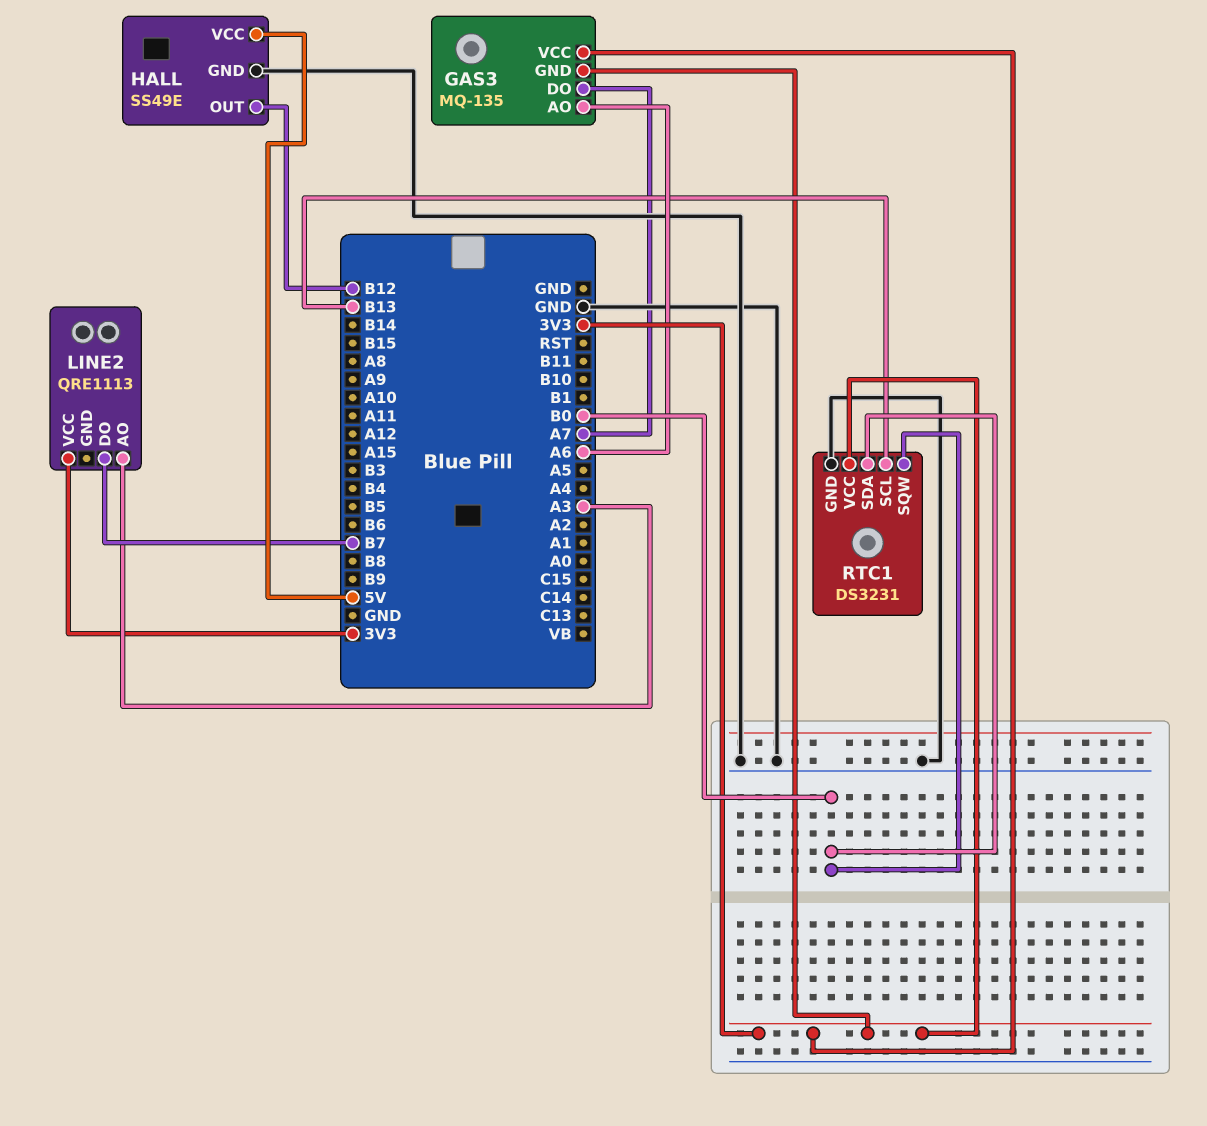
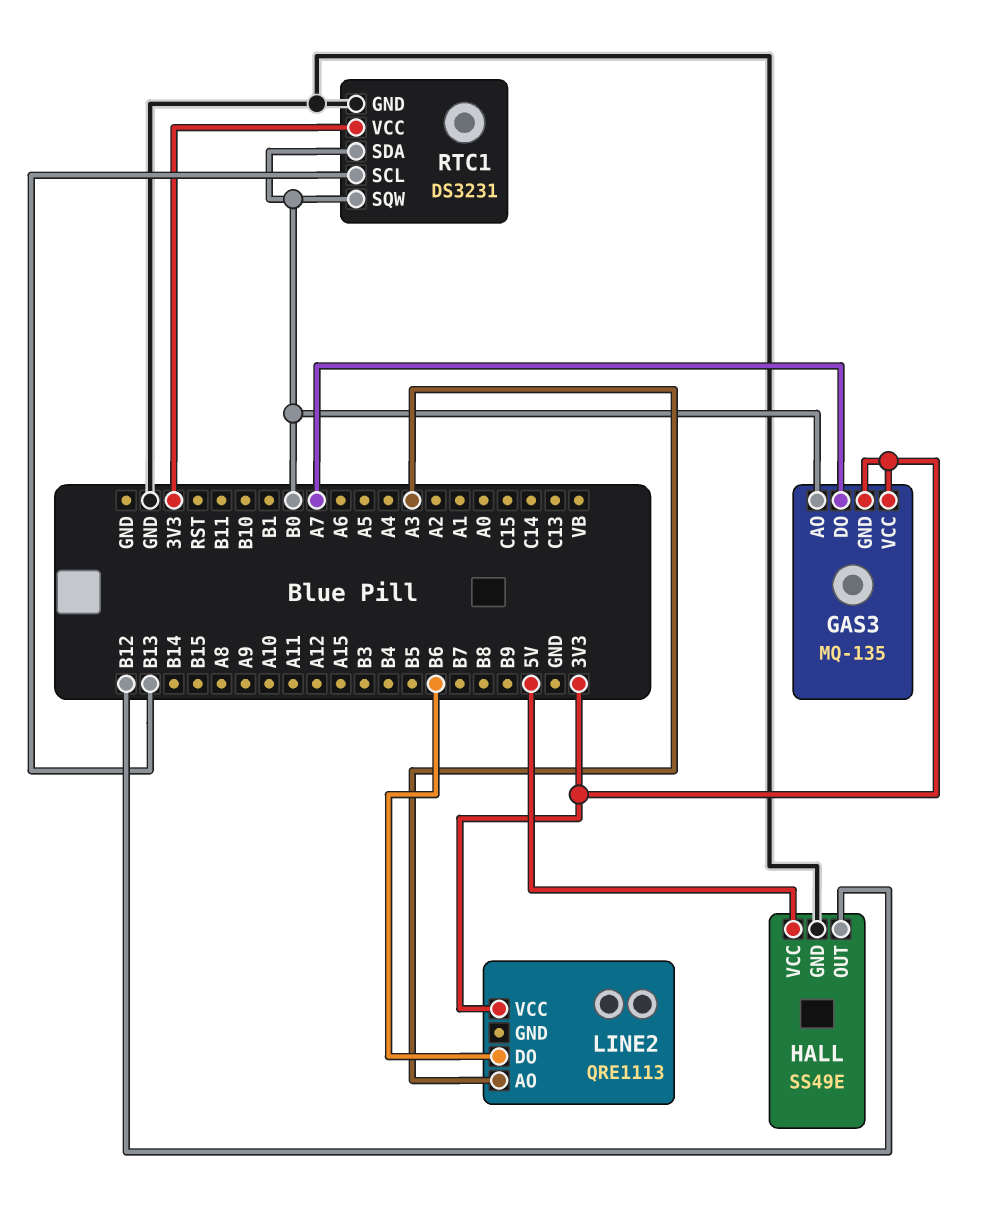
GAS3 pin AO: A6 -> B0
LINE2 pin DO: B7 -> B6

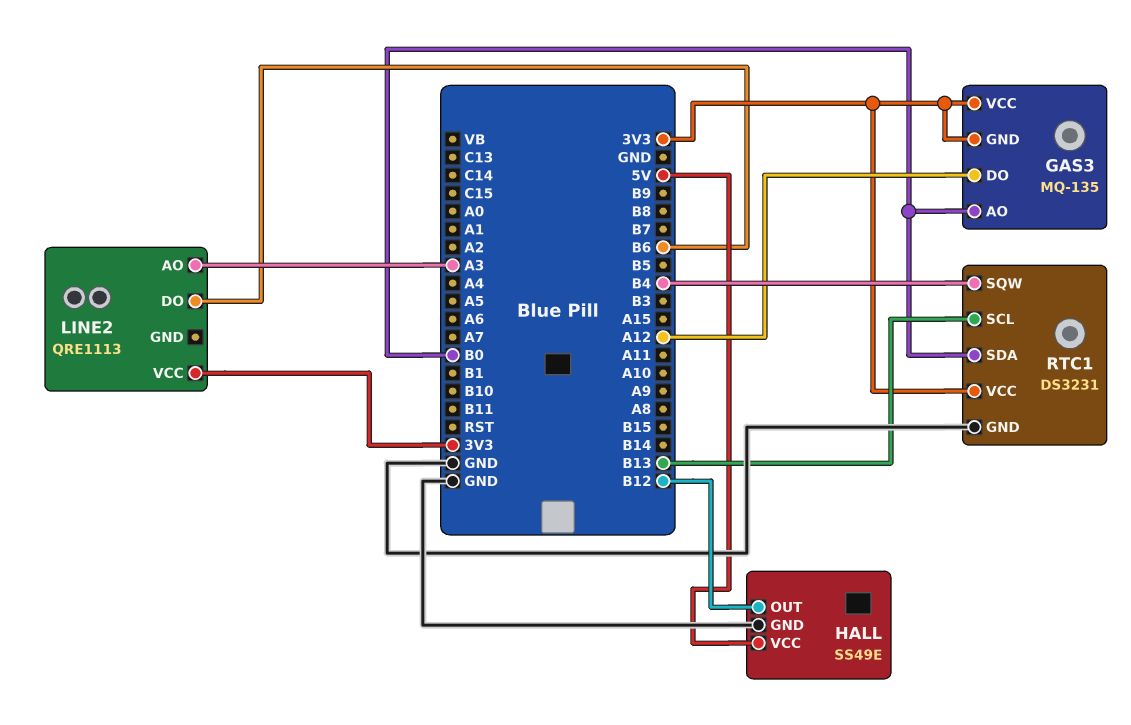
GAS3 pin DO: A7 -> A12
RTC1 pin SQW: B0 -> B4

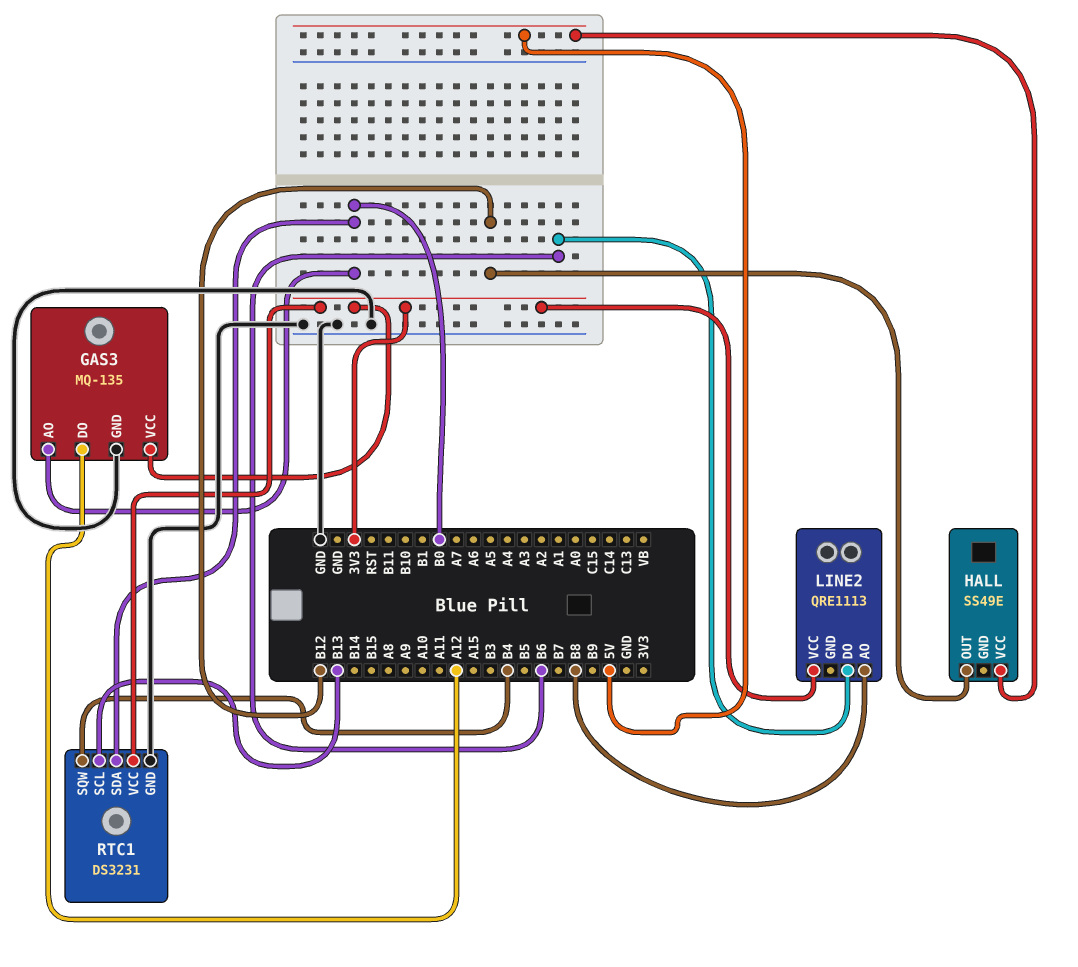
GAS3 pin GND: 3V3 -> GND
HALL pin GND: GND -> none
LINE2 pin AO: A3 -> B8

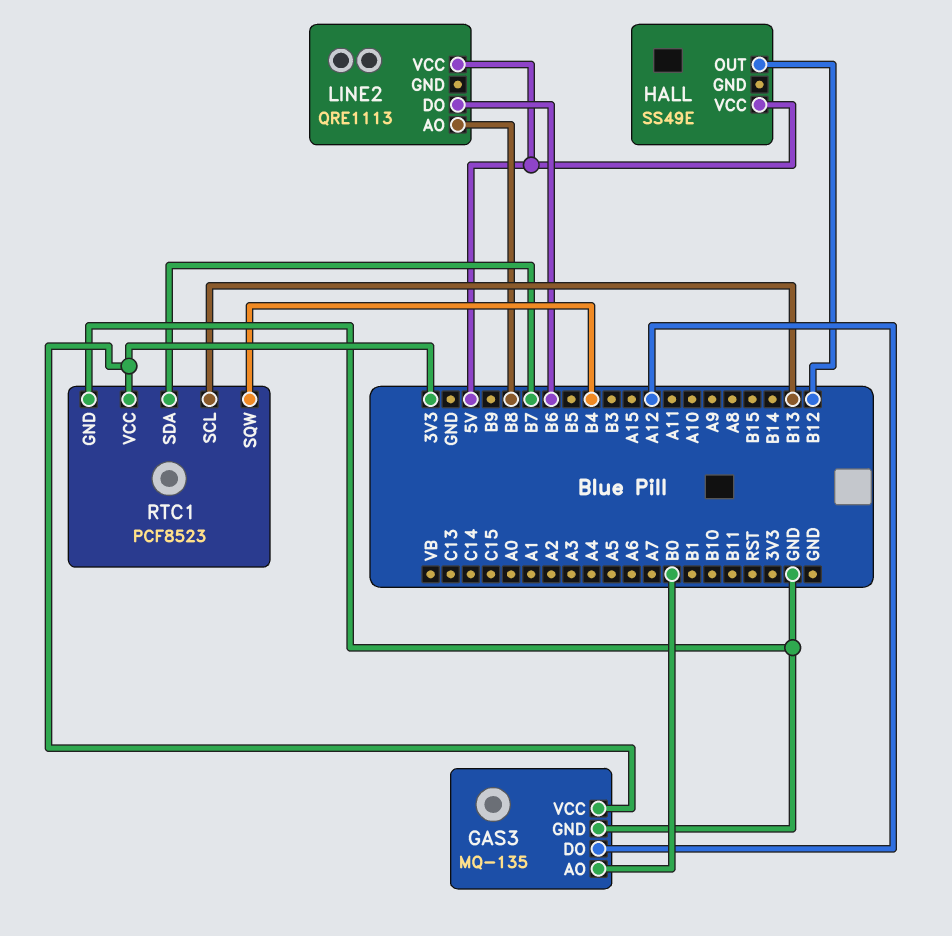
LINE2 pin VCC: 3V3 -> 5V
RTC1: DS3231 -> PCF8523
RTC1 pin SDA: B0 -> B7

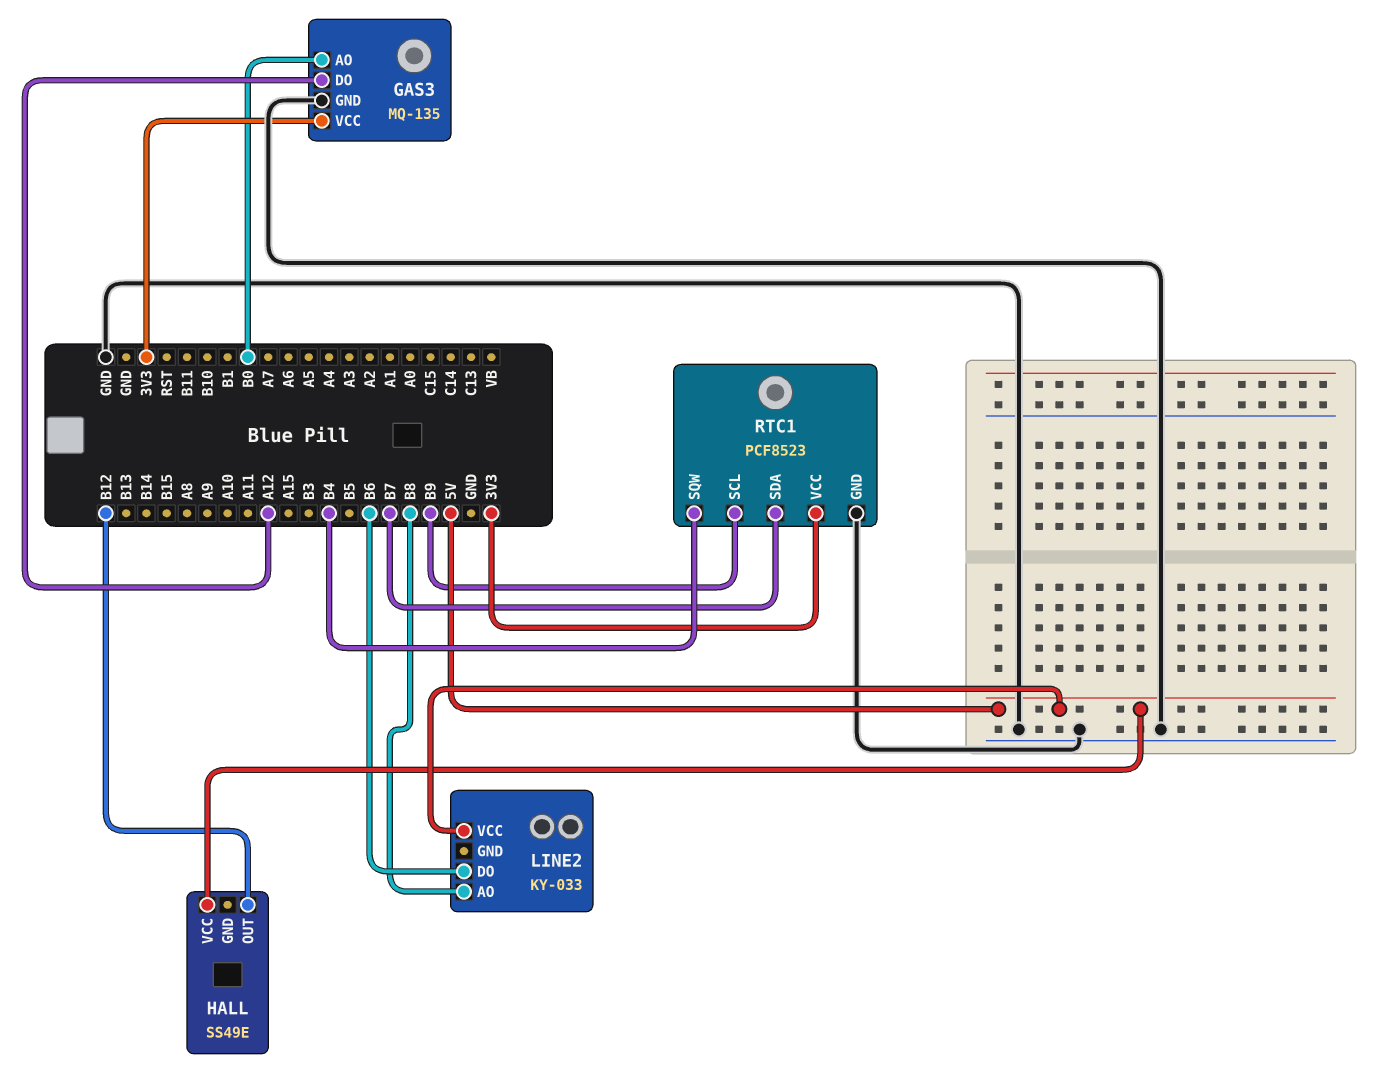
LINE2: QRE1113 -> KY-033
RTC1 pin SCL: B13 -> B9

